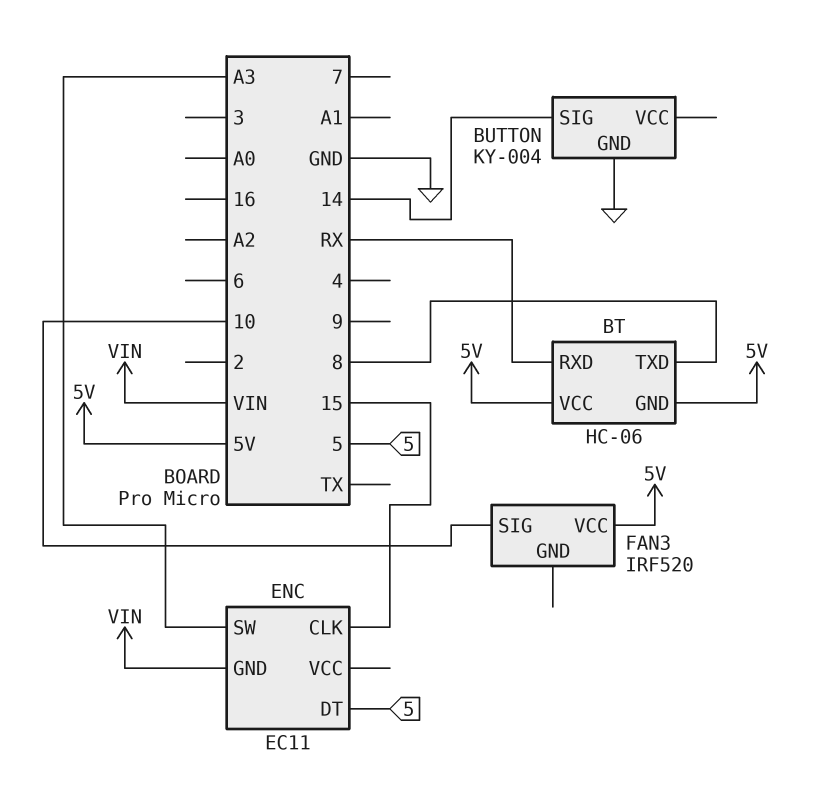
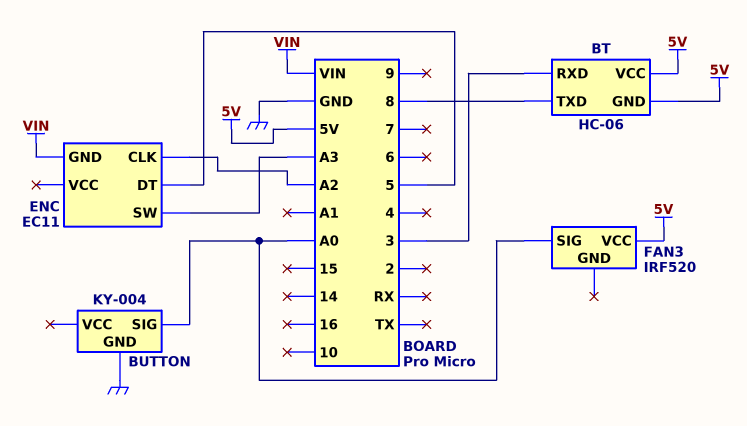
BT pin RXD: RX -> 3
BUTTON pin SIG: 14 -> A0
ENC pin CLK: 15 -> A2
FAN3 pin SIG: 10 -> A0

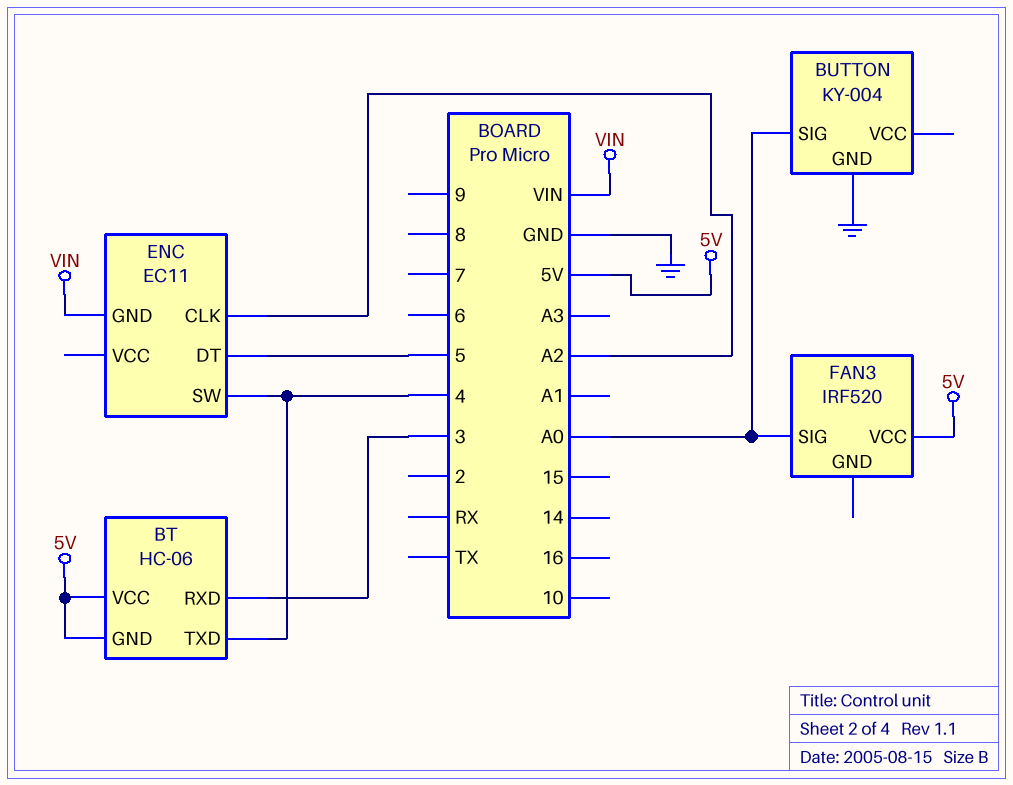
BT pin TXD: 8 -> 4
ENC pin SW: A3 -> 4

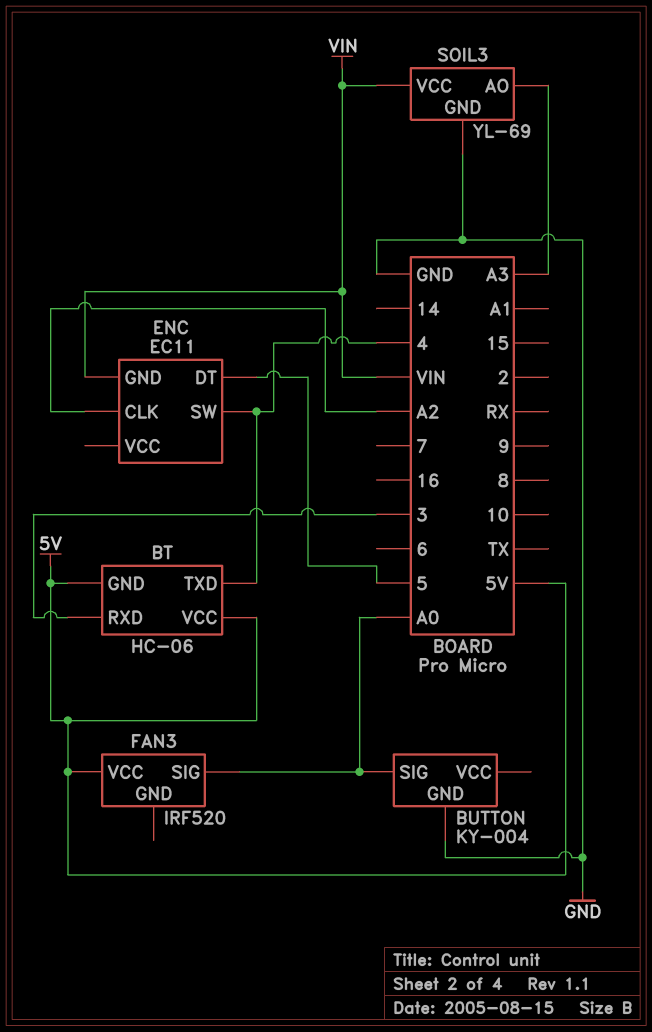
SOIL3: none -> YL-69
SOIL3 pin AO: none -> A3
SOIL3 pin GND: none -> GND
SOIL3 pin VCC: none -> VIN

